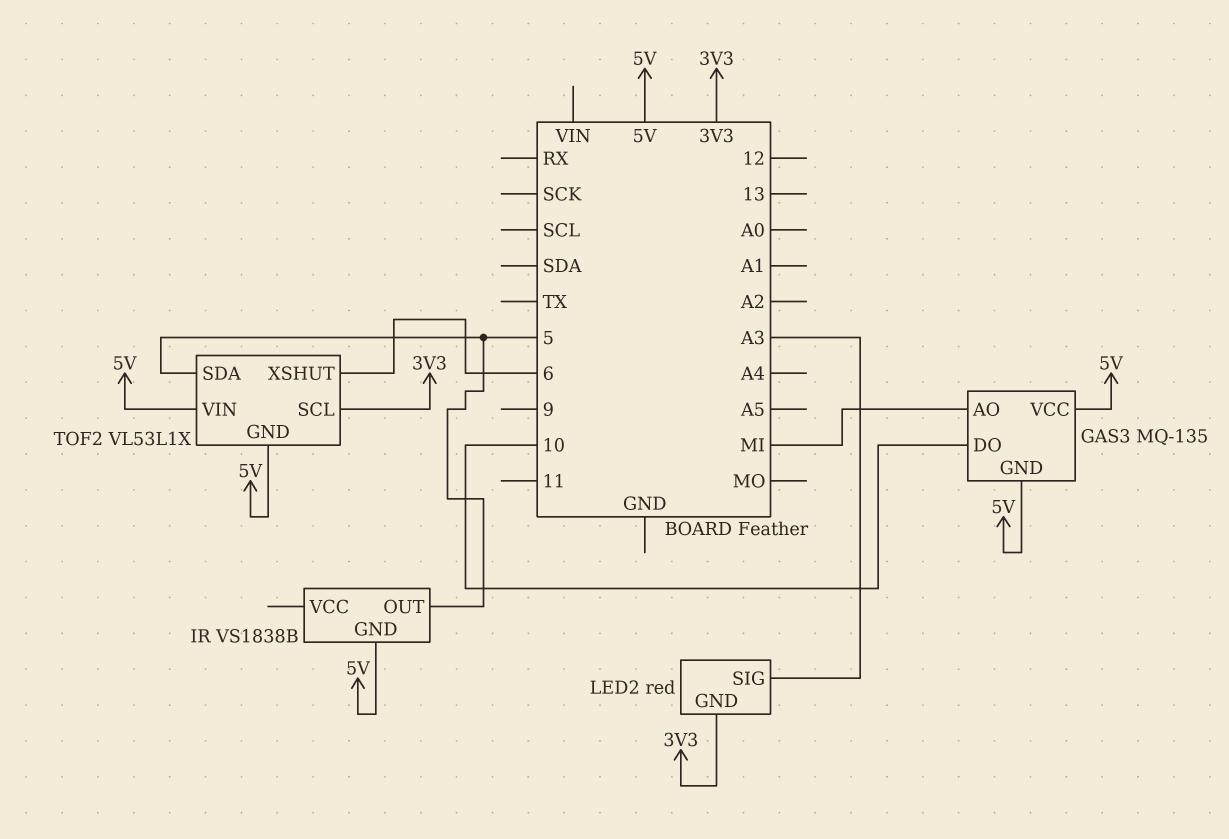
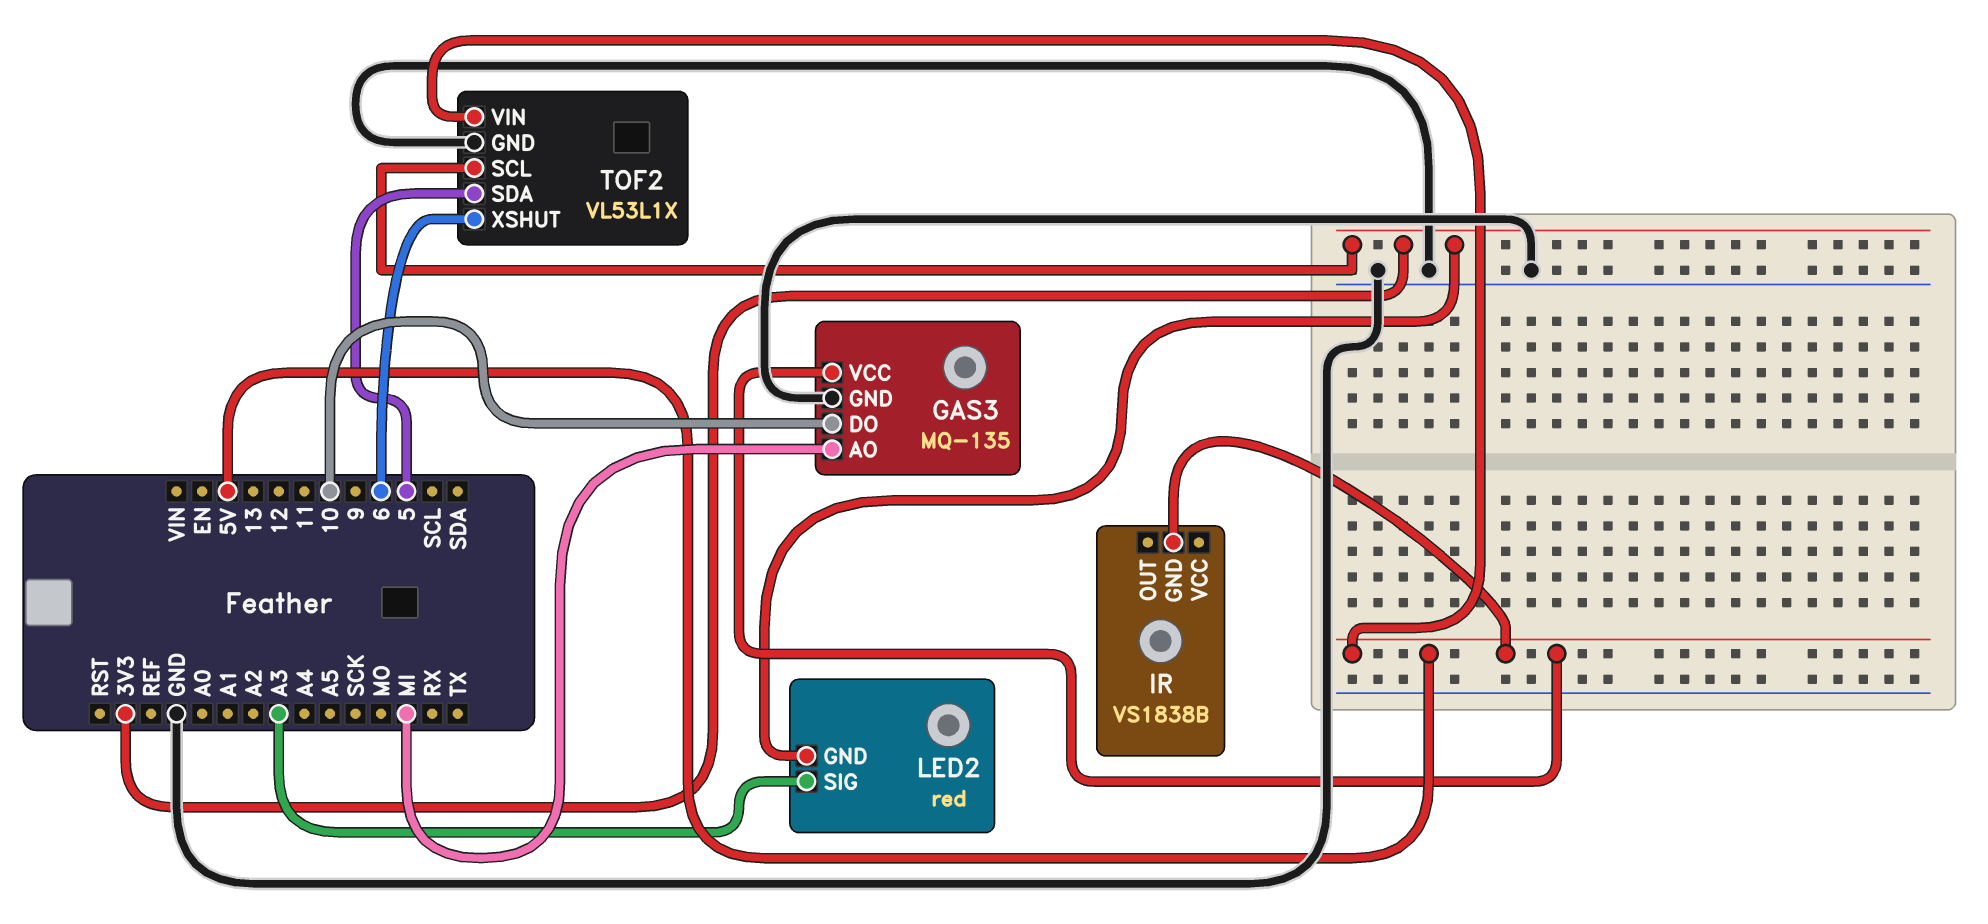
GAS3 pin GND: 5V -> GND
IR pin OUT: 5 -> none
TOF2 pin GND: 5V -> GND

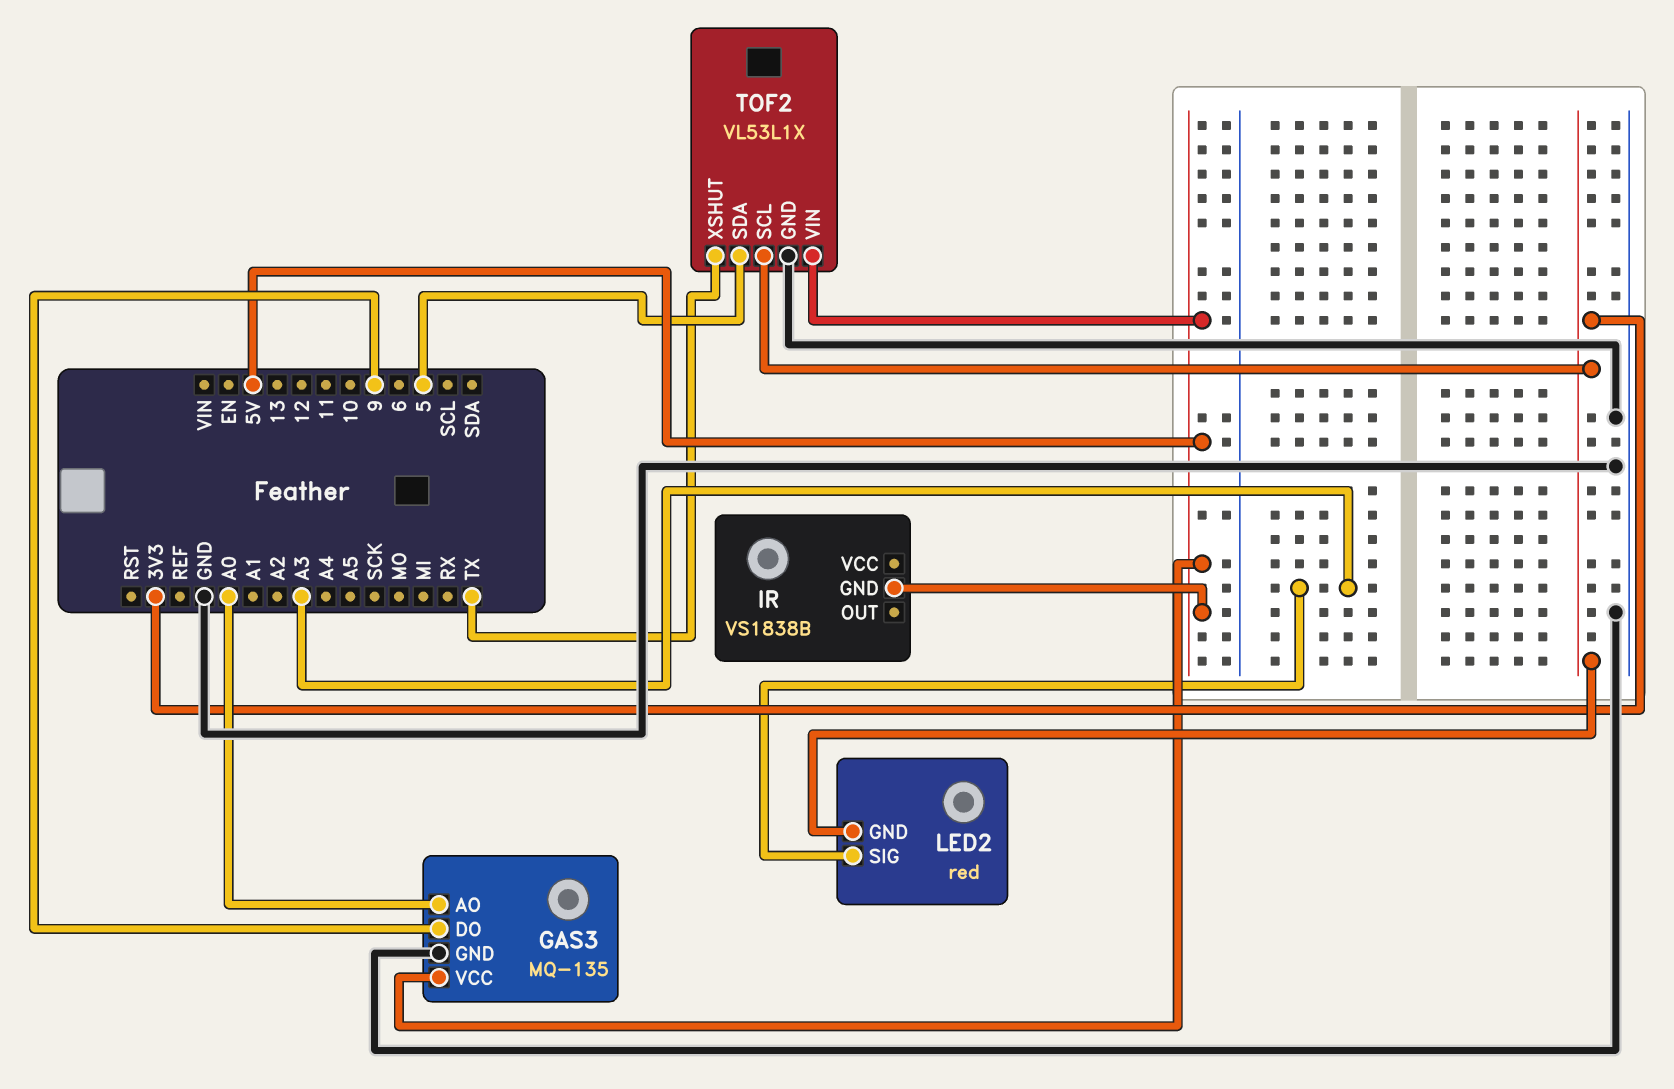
GAS3 pin AO: MI -> A0
GAS3 pin DO: 10 -> 9
TOF2 pin XSHUT: 6 -> TX

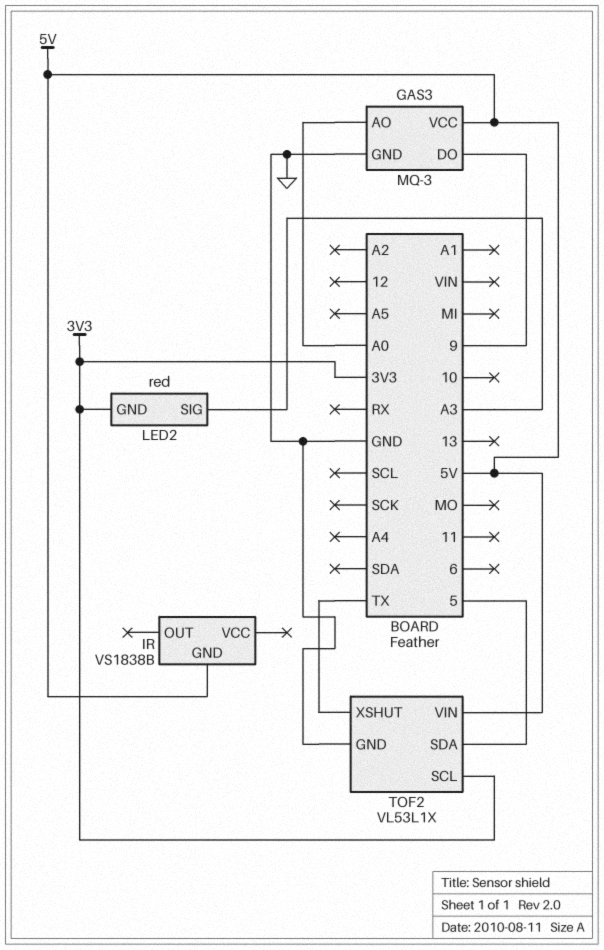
GAS3: MQ-135 -> MQ-3

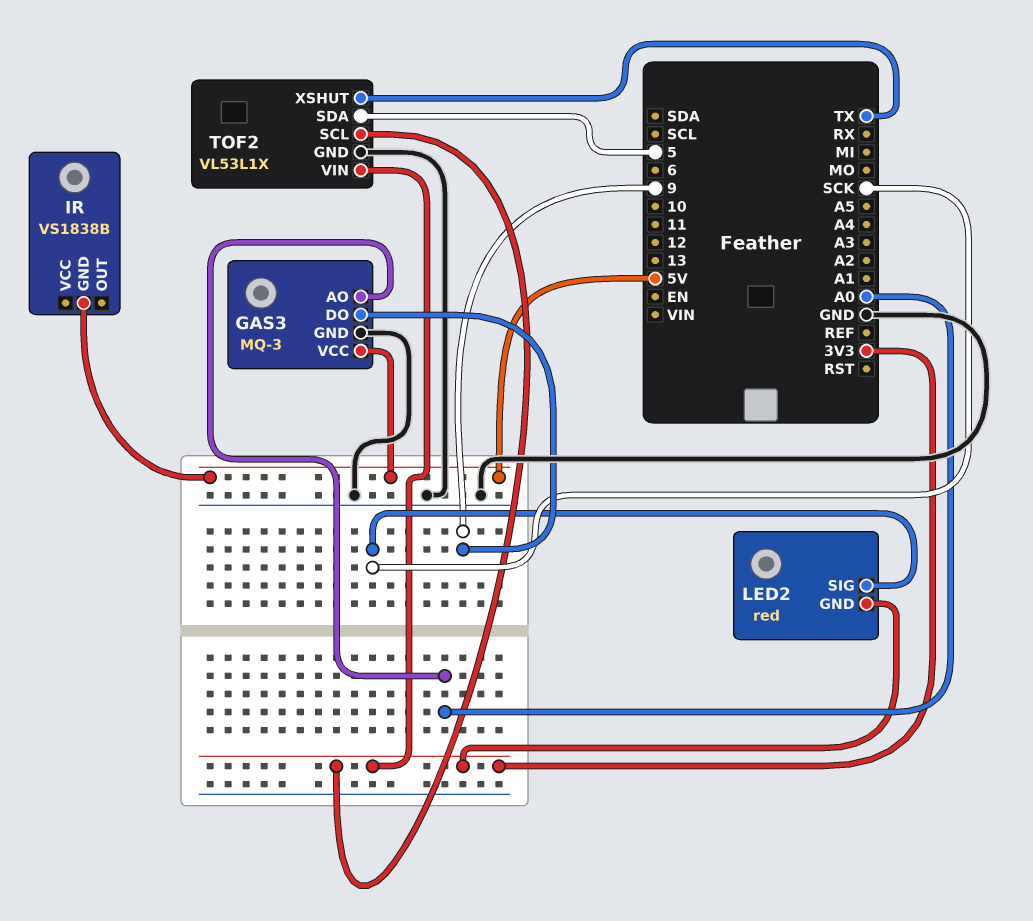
LED2 pin SIG: A3 -> SCK
TOF2 pin VIN: 5V -> 3V3

